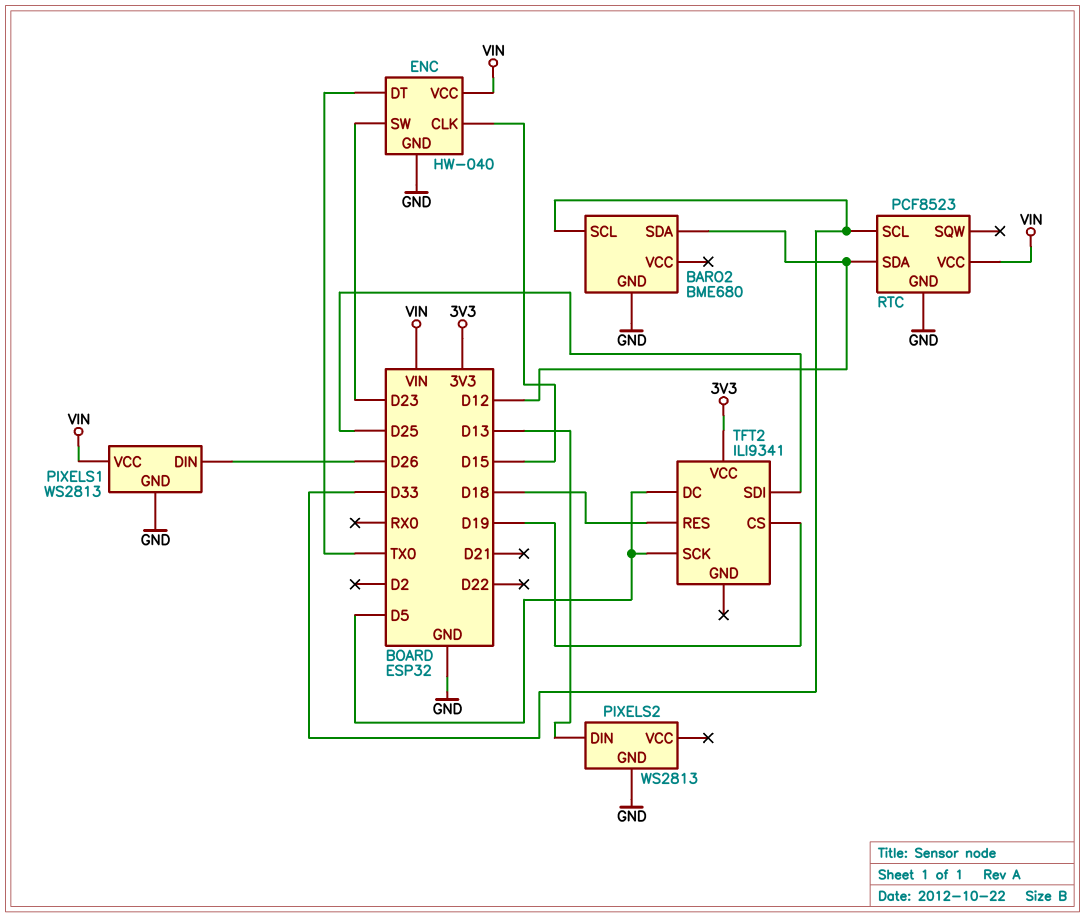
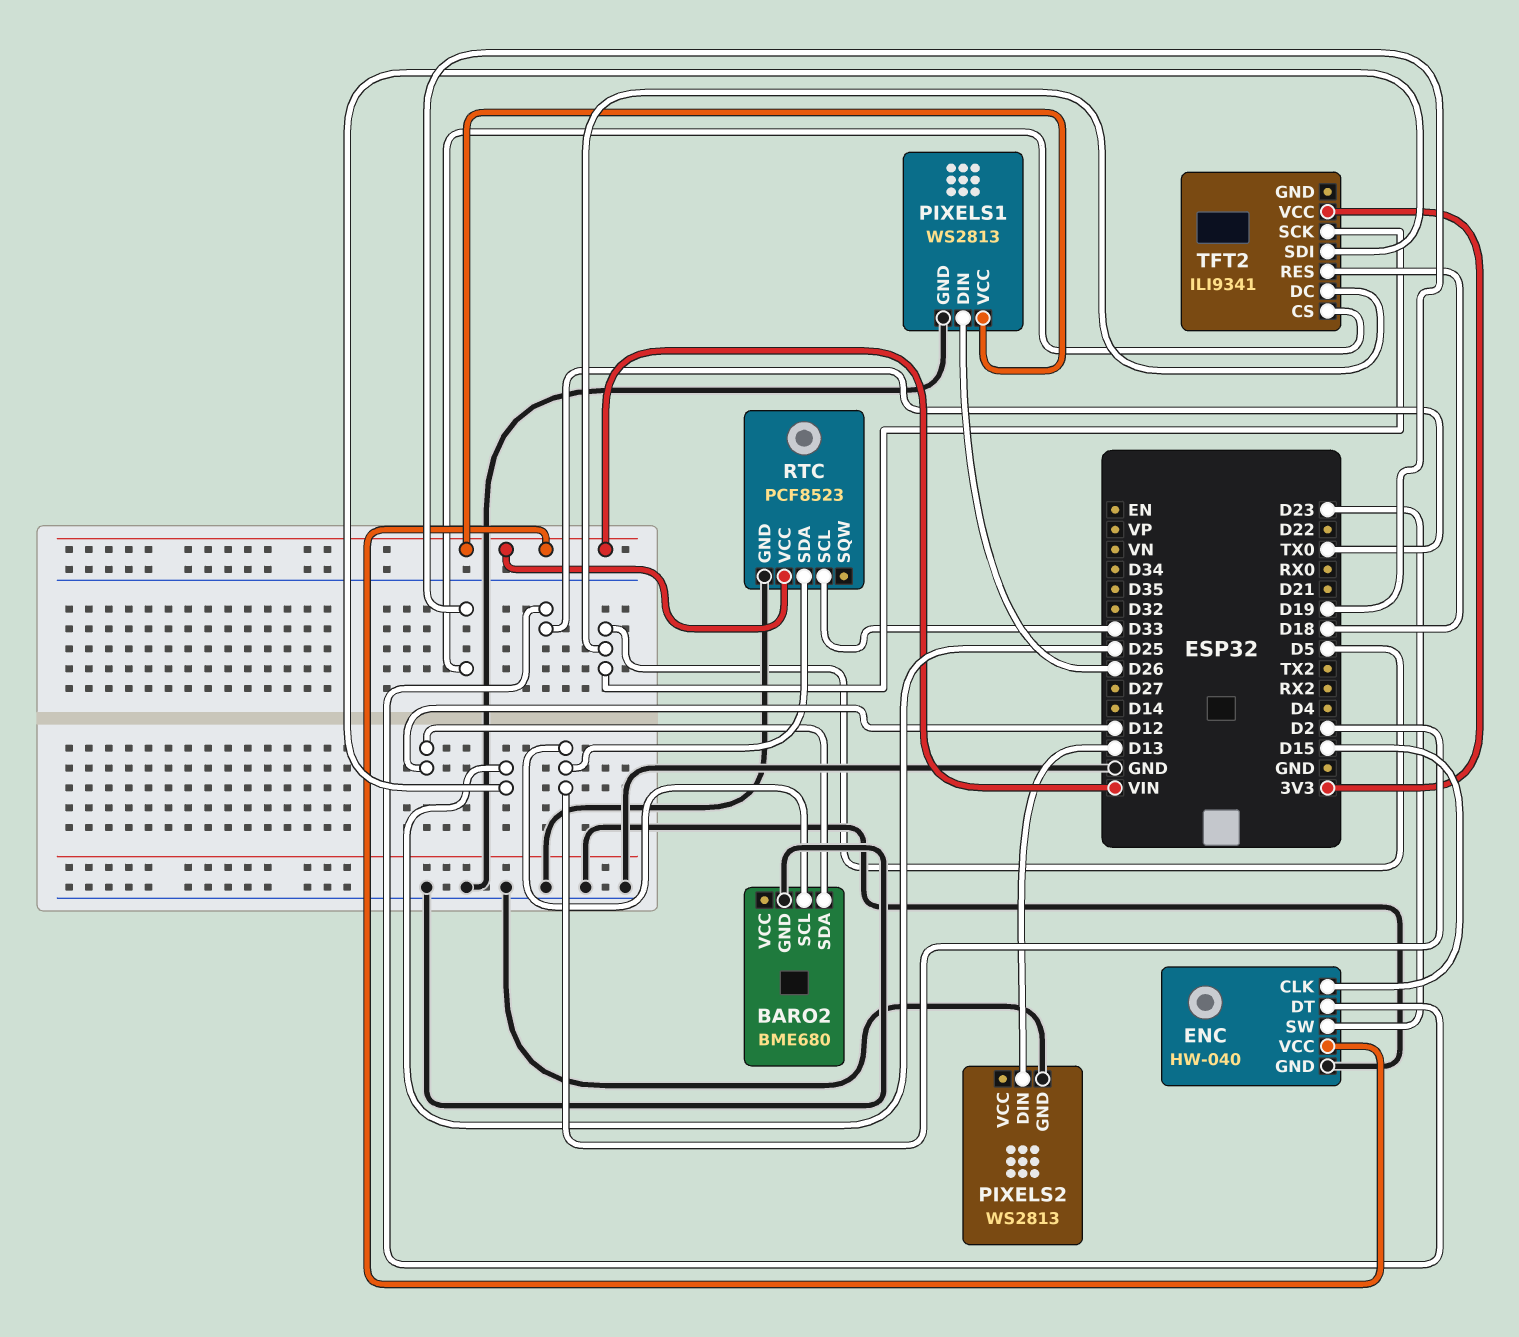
BARO2 pin SCL: D33 -> D2
RTC pin SDA: D12 -> D2

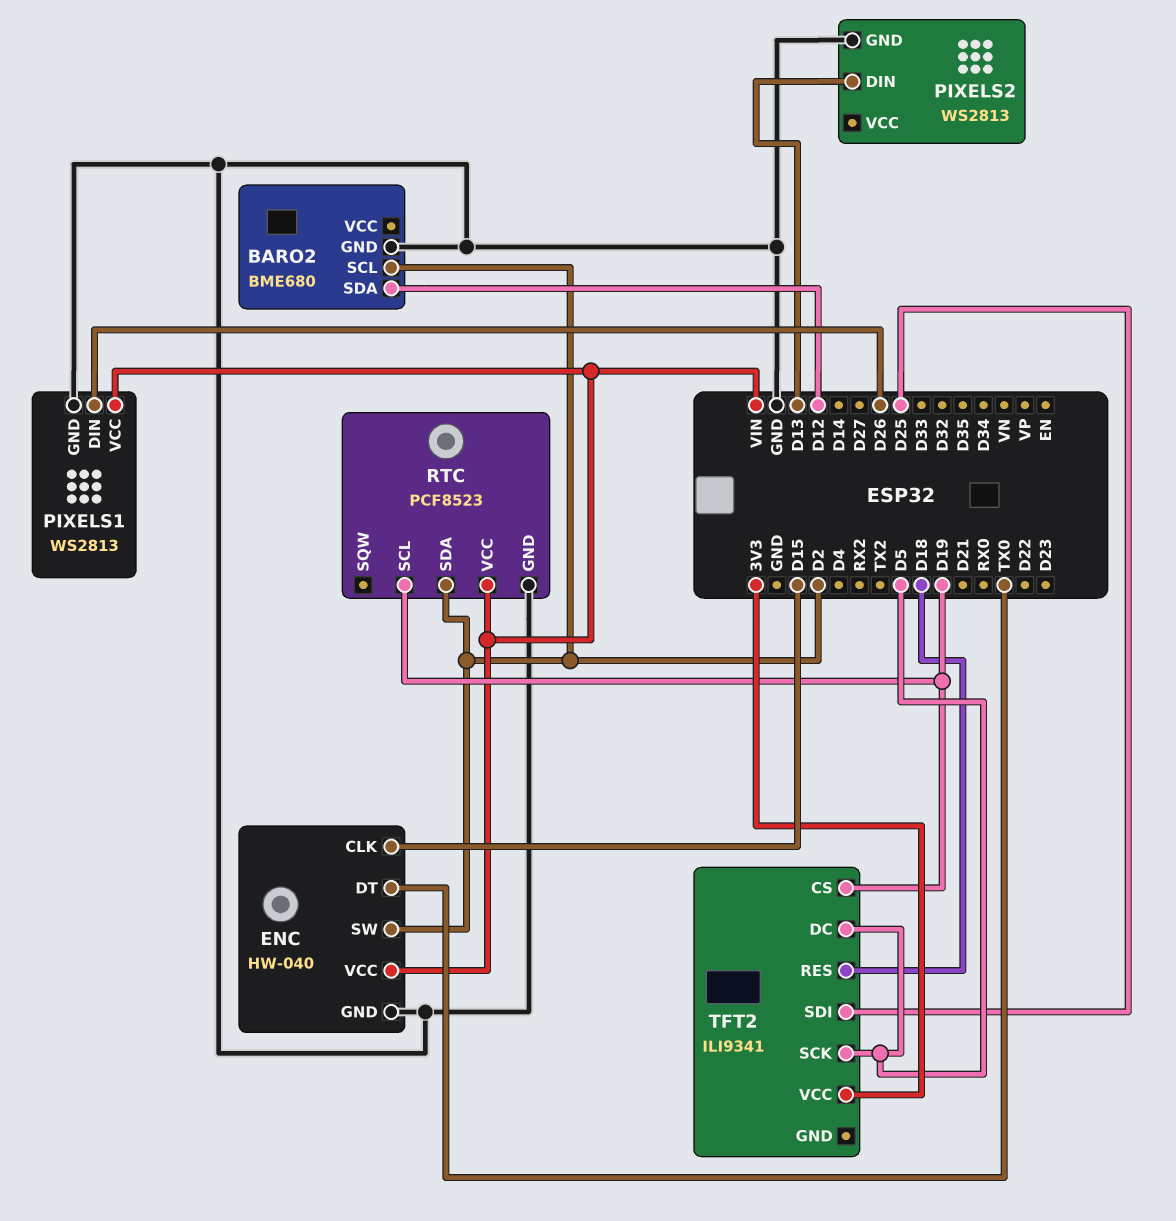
ENC pin SW: D23 -> D2
RTC pin SCL: D33 -> D19

